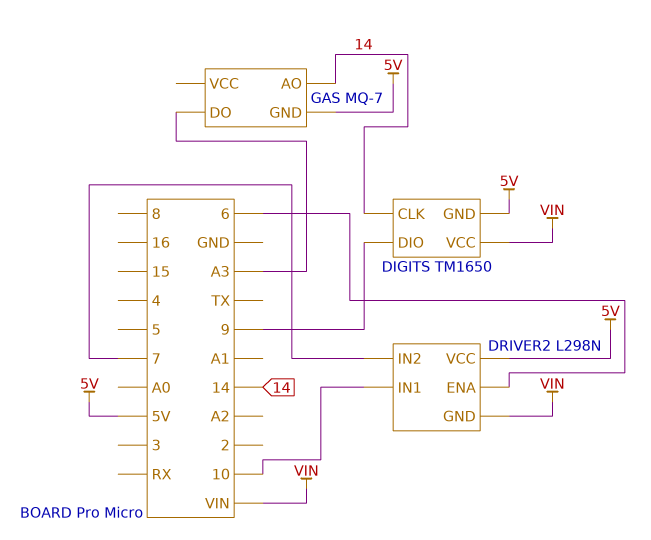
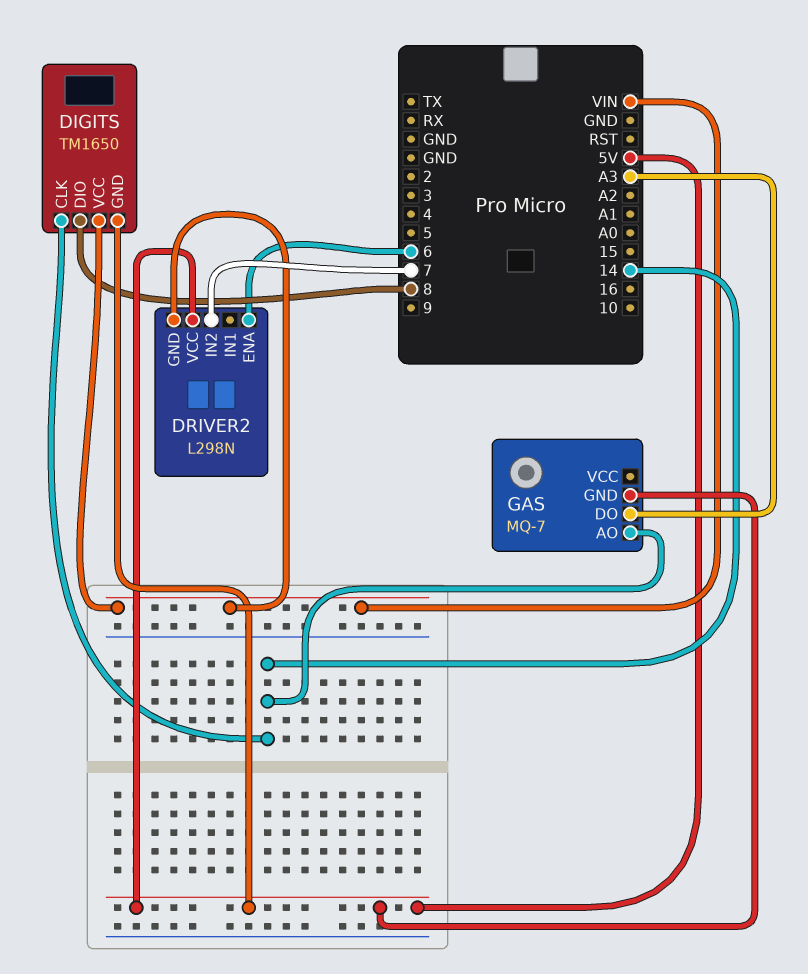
DIGITS pin DIO: 9 -> 8
DRIVER2 pin IN1: 10 -> none

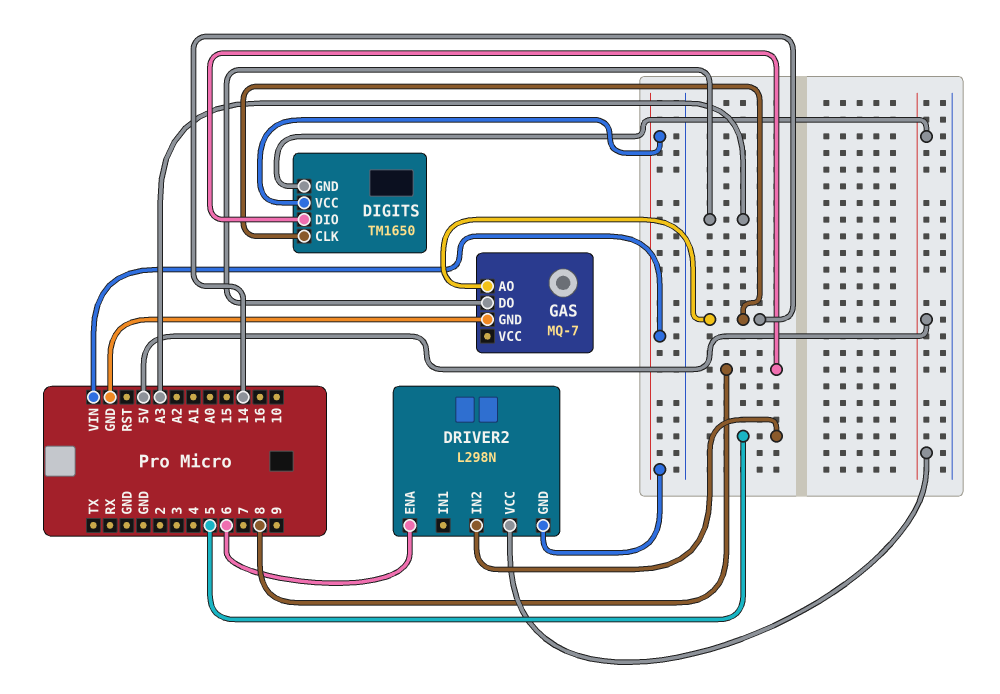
DRIVER2 pin IN2: 7 -> 5
GAS pin GND: 5V -> GND

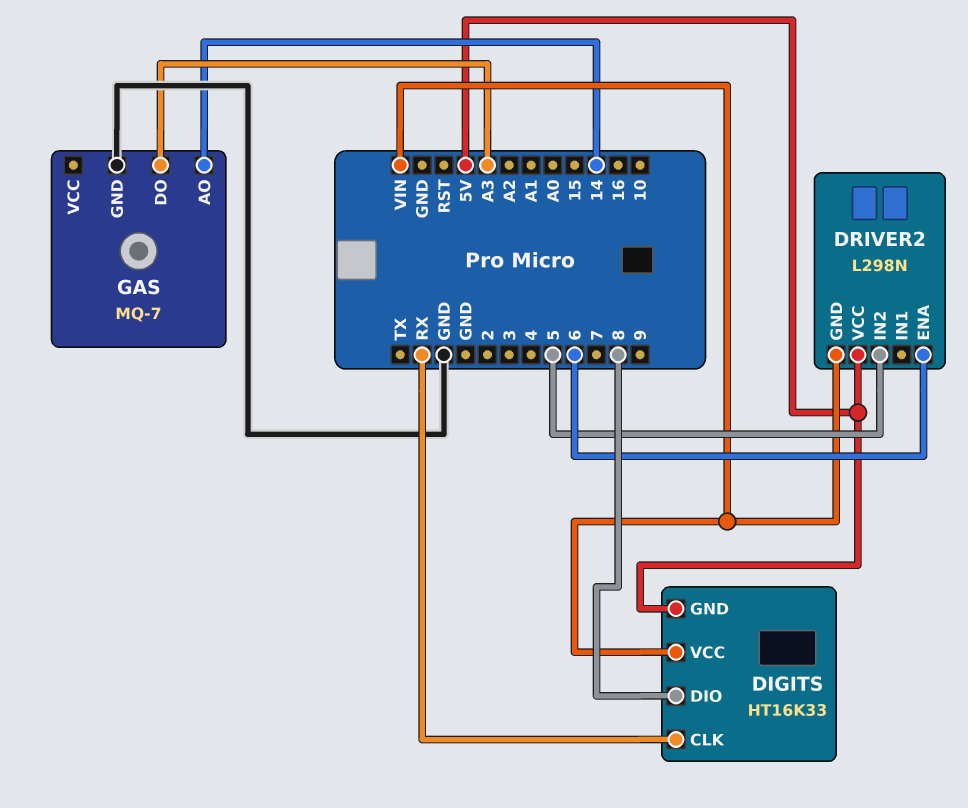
DIGITS: TM1650 -> HT16K33
DIGITS pin CLK: 14 -> RX

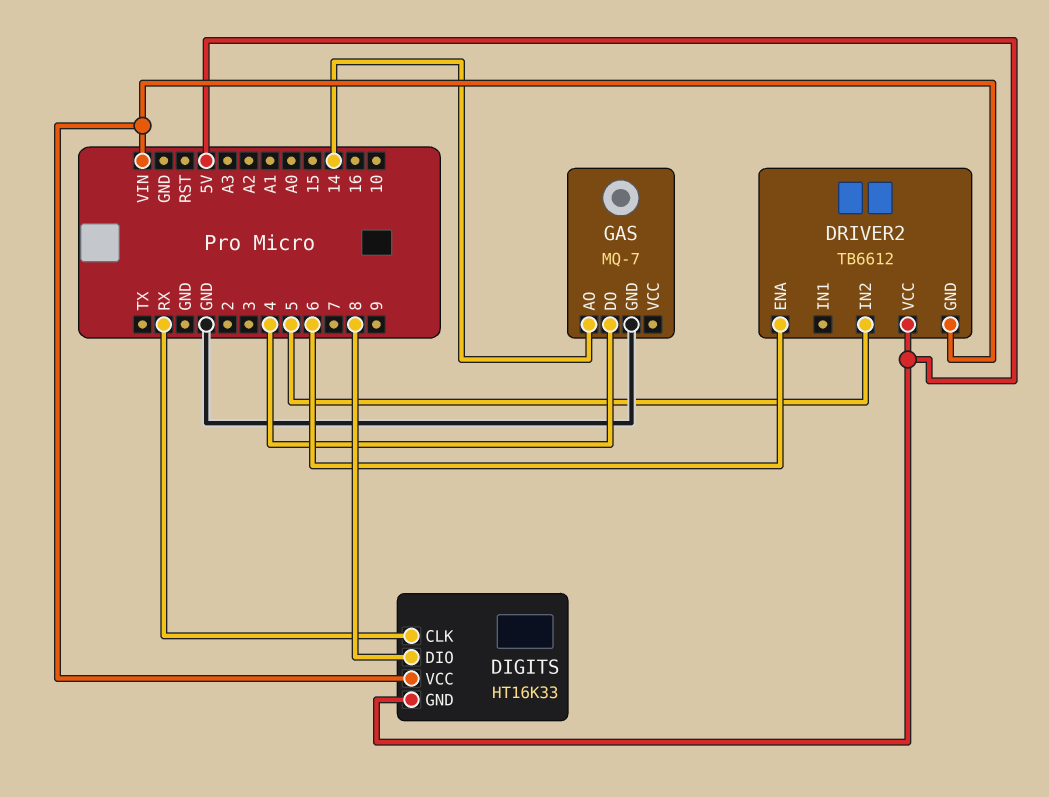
DRIVER2: L298N -> TB6612
GAS pin DO: A3 -> 4

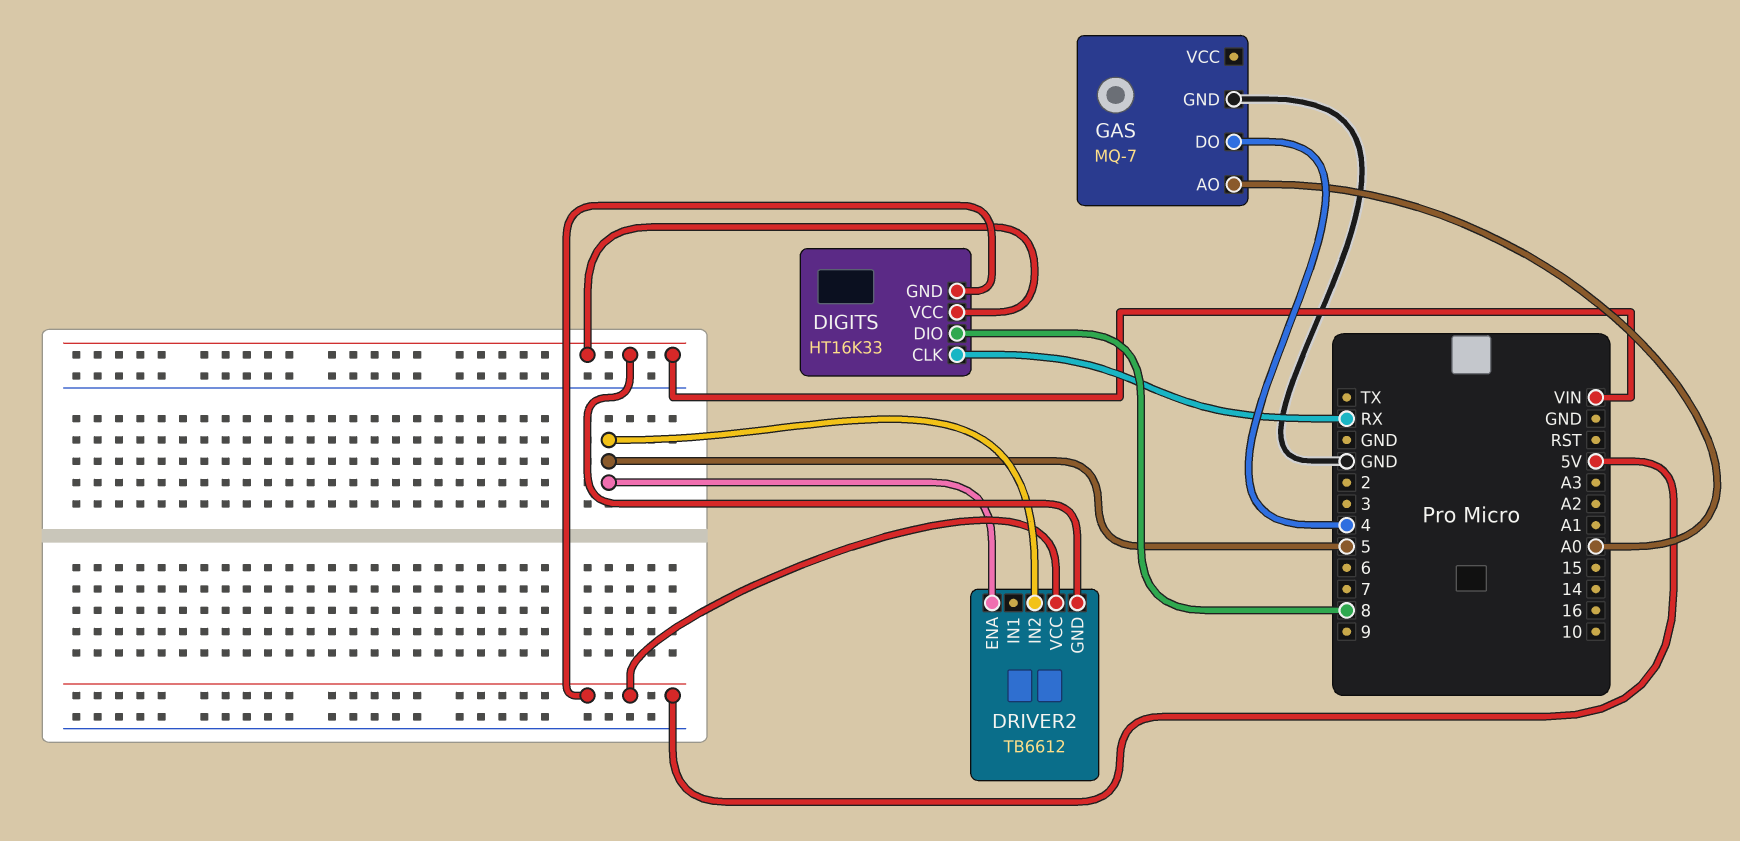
DRIVER2 pin ENA: 6 -> 5
GAS pin AO: 14 -> A0

